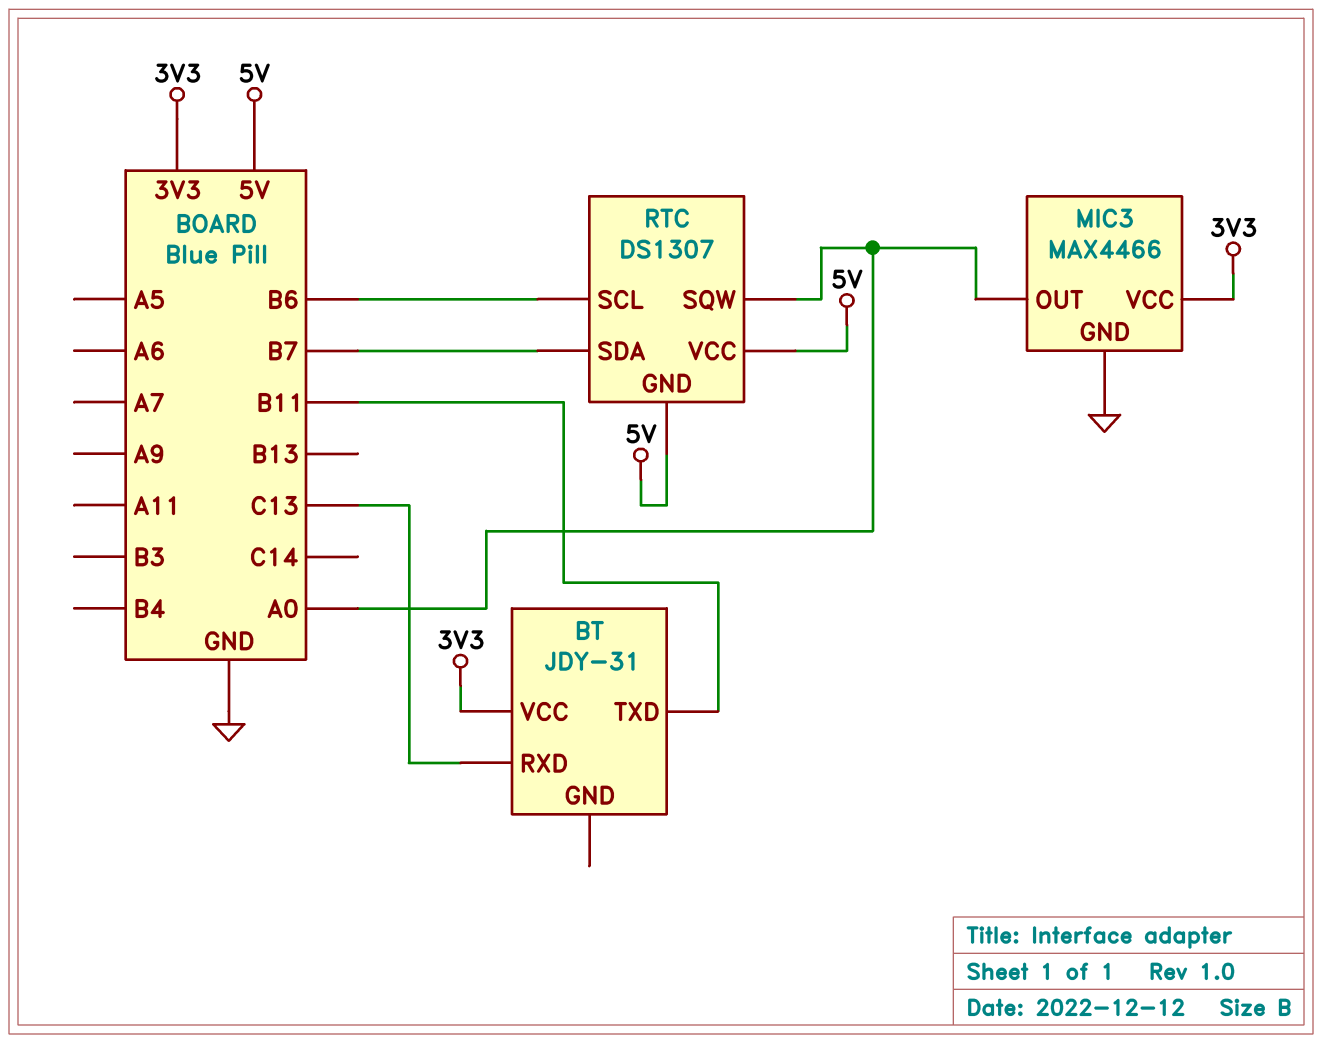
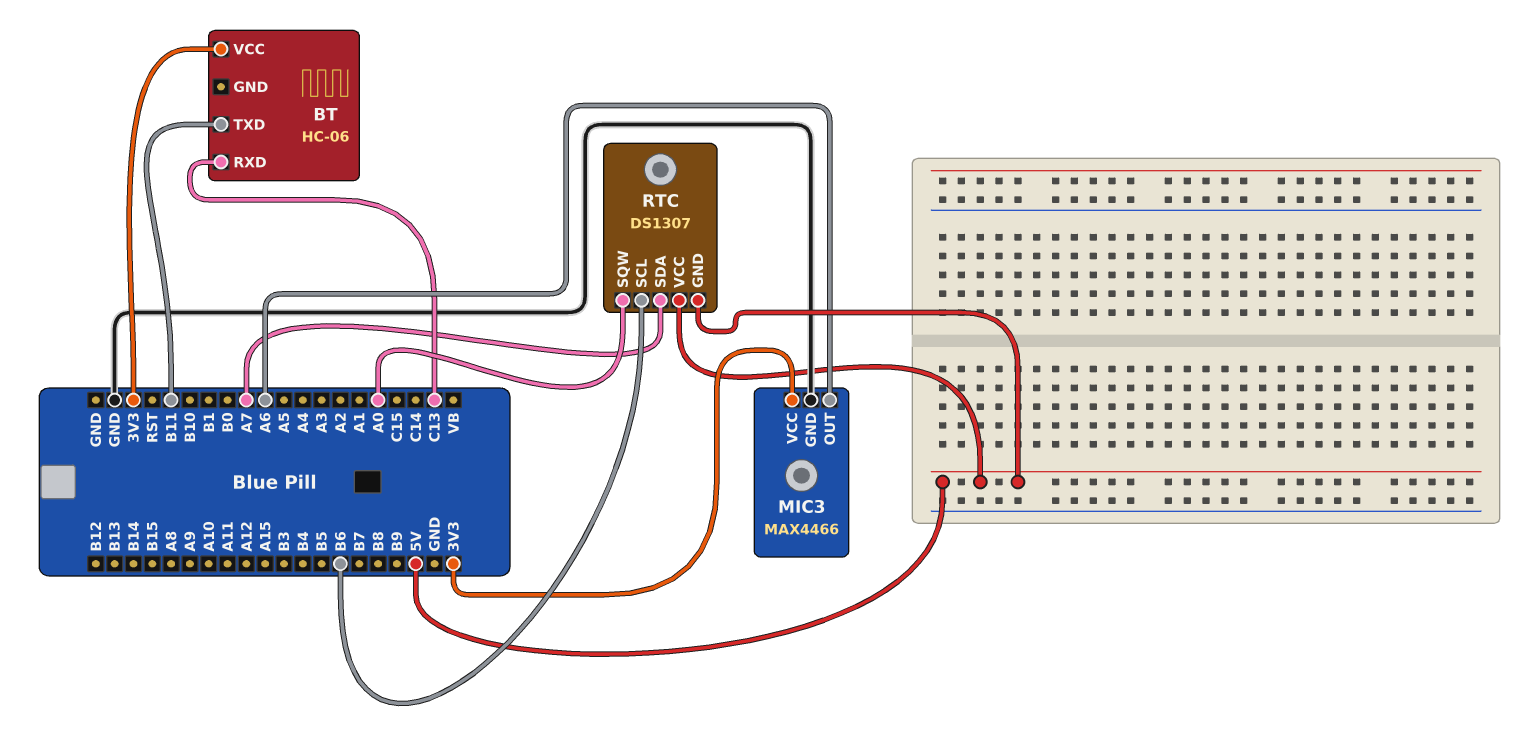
BT: JDY-31 -> HC-06
MIC3 pin OUT: A0 -> A6
RTC pin SDA: B7 -> A7

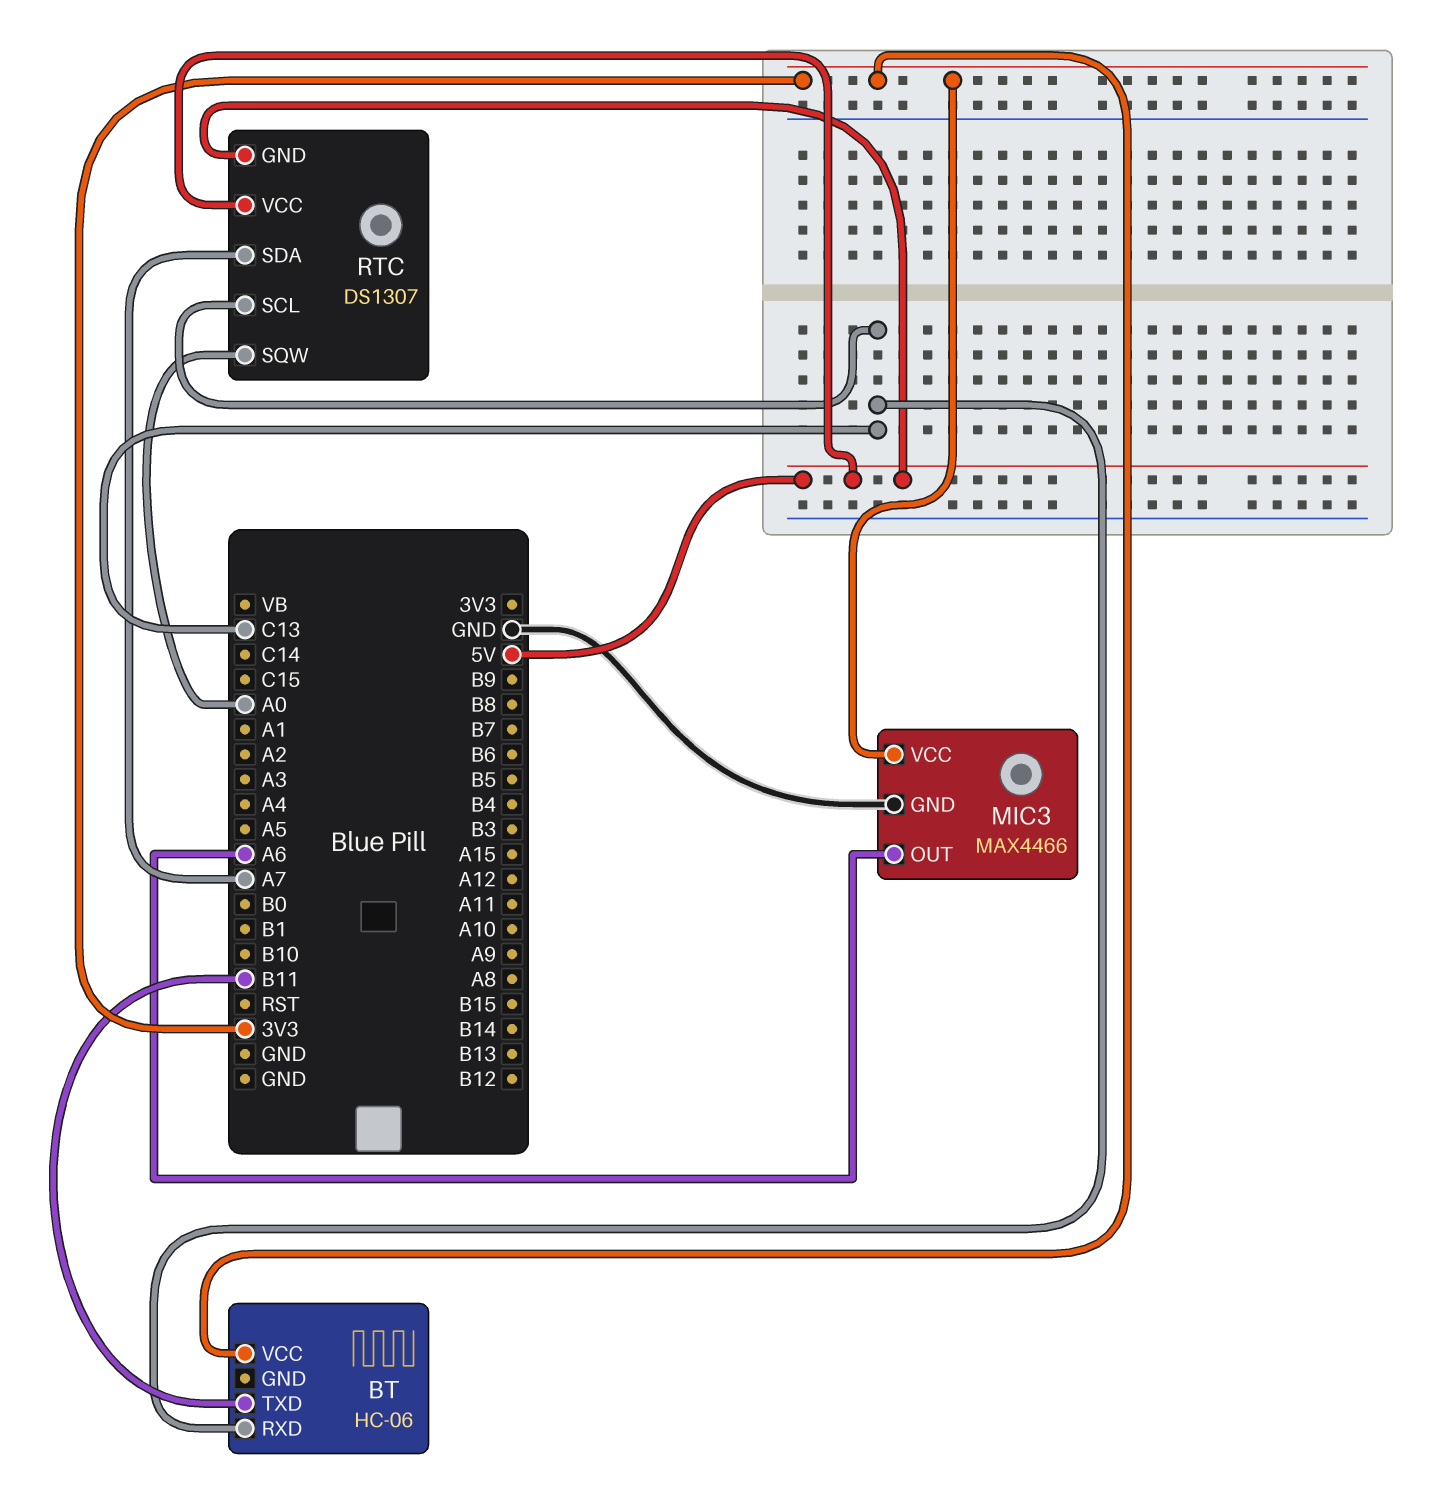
RTC pin SCL: B6 -> C13

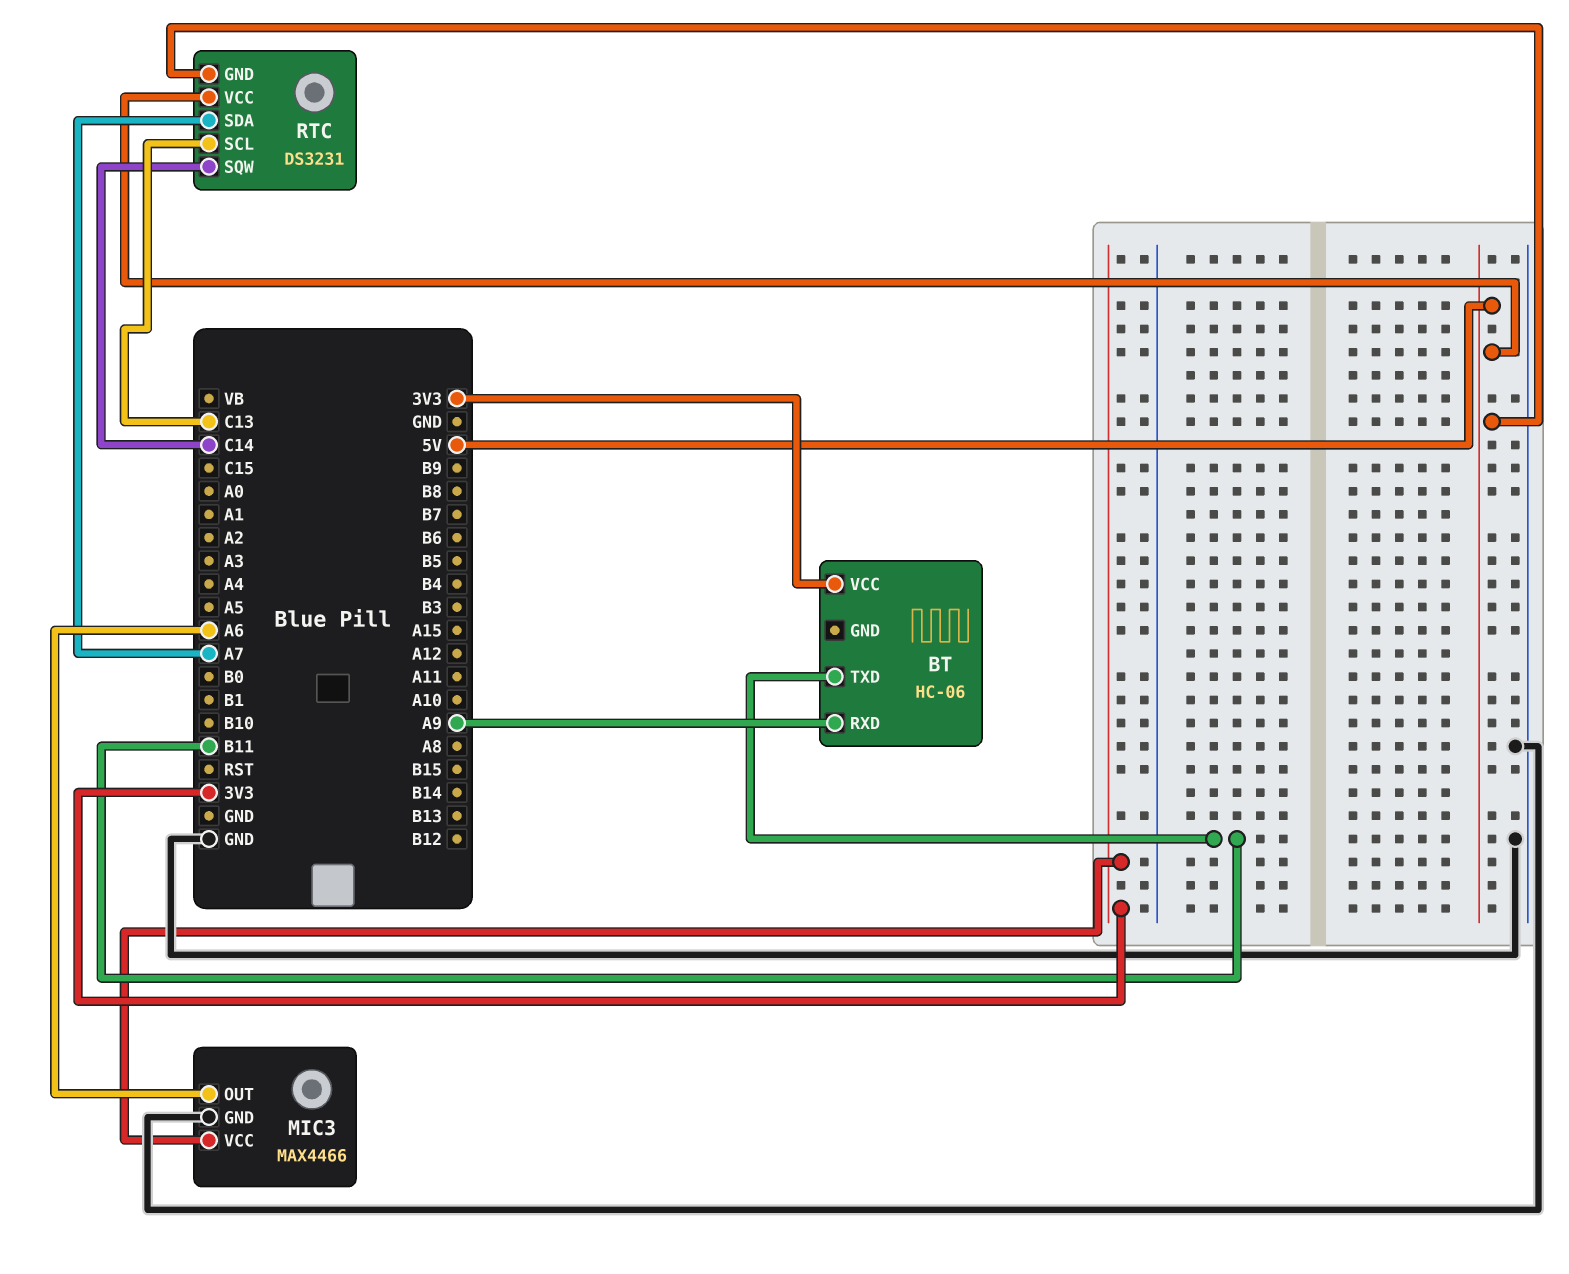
BT pin RXD: C13 -> A9
RTC: DS1307 -> DS3231
RTC pin SQW: A0 -> C14

